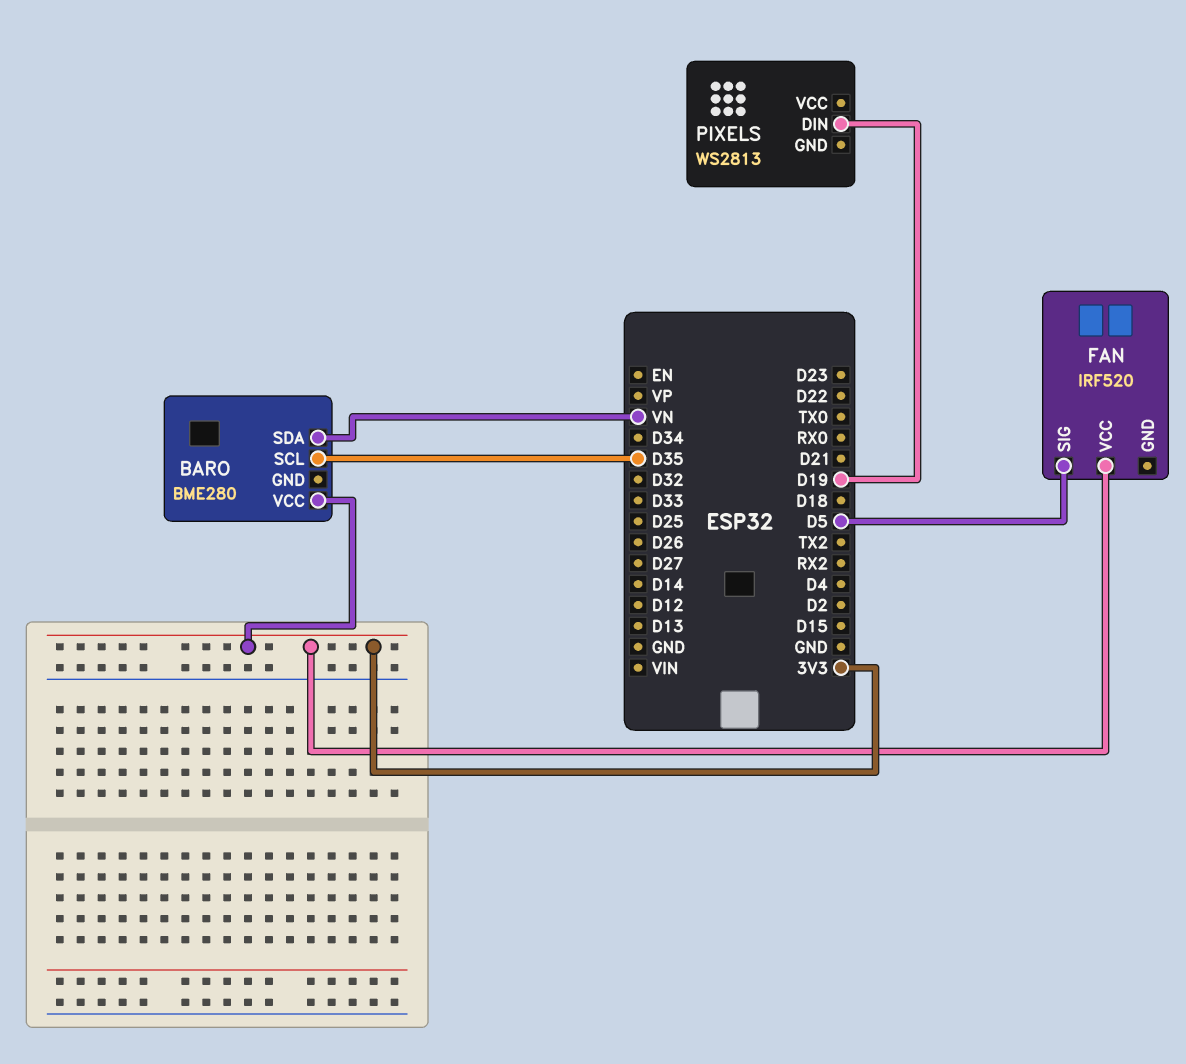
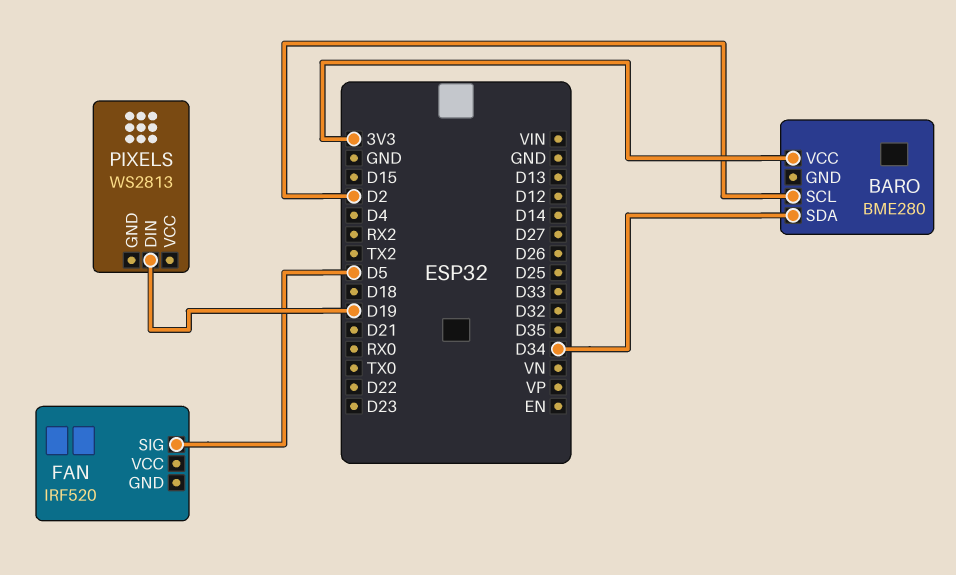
BARO pin SCL: D35 -> D2
BARO pin SDA: VN -> D34
FAN pin VCC: 3V3 -> none

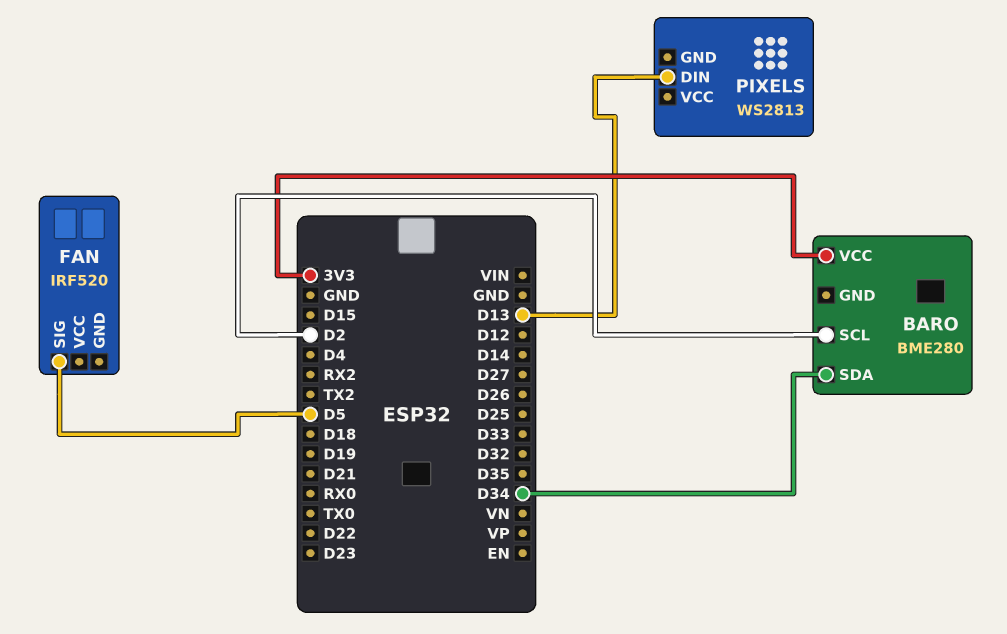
PIXELS pin DIN: D19 -> D13

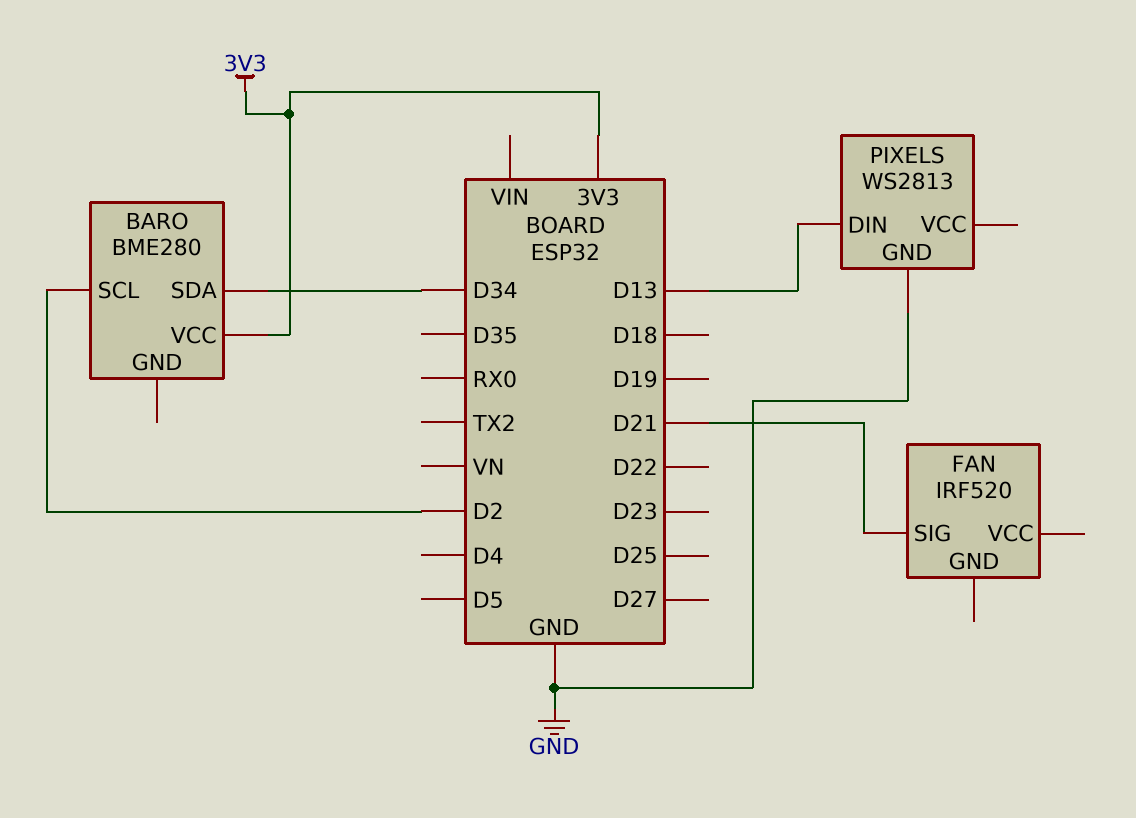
FAN pin SIG: D5 -> D21
PIXELS pin GND: none -> GND

